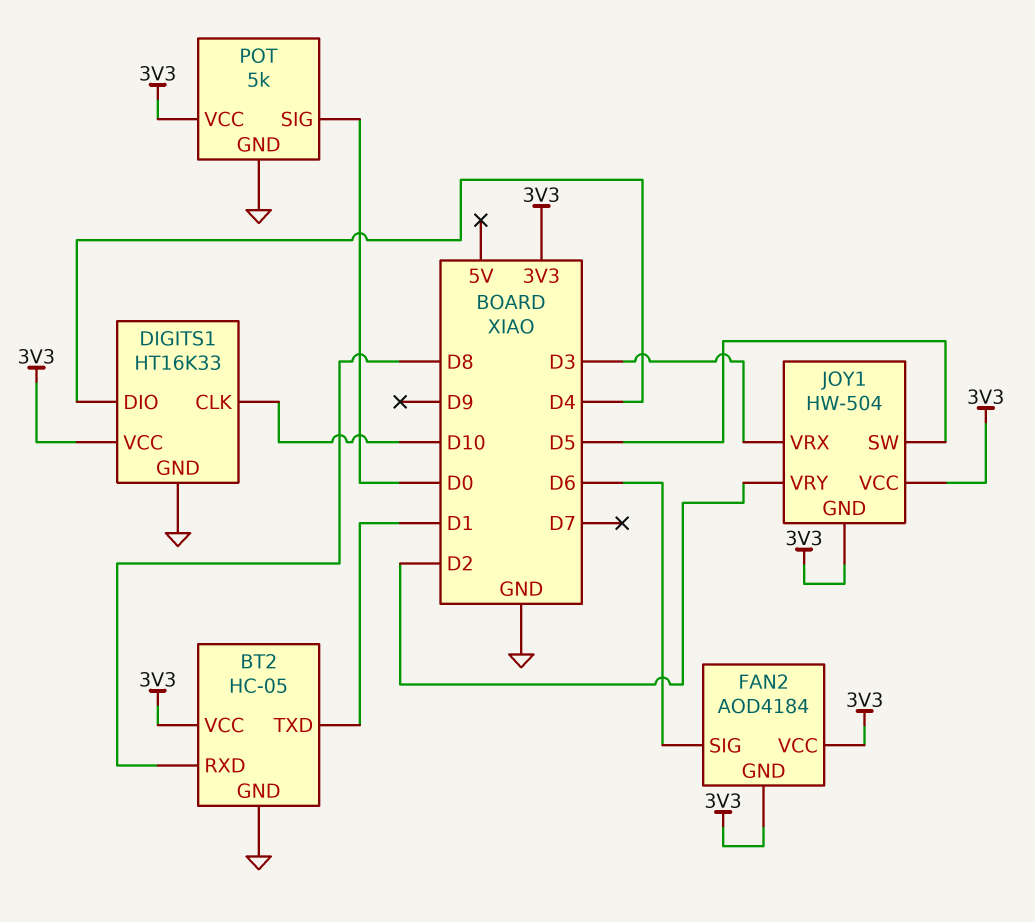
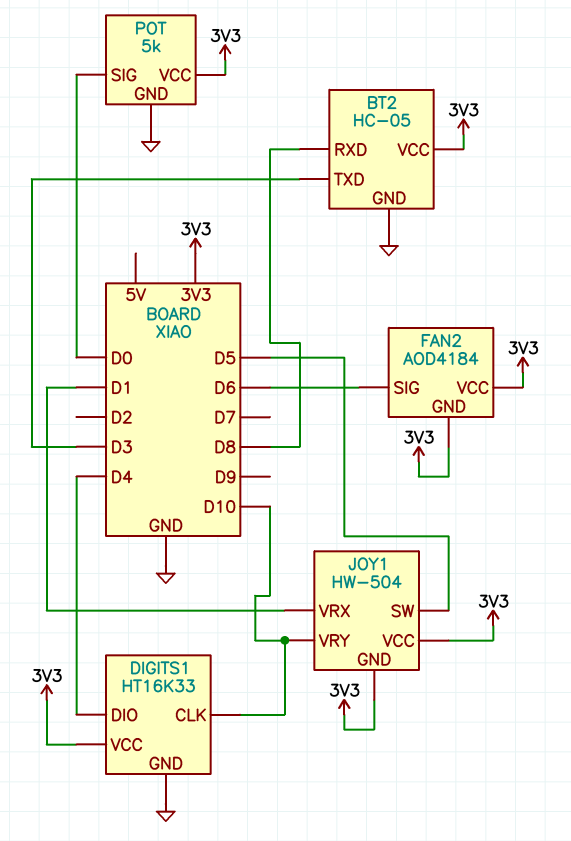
BT2 pin TXD: D1 -> D3
JOY1 pin VRX: D3 -> D1
JOY1 pin VRY: D2 -> D10

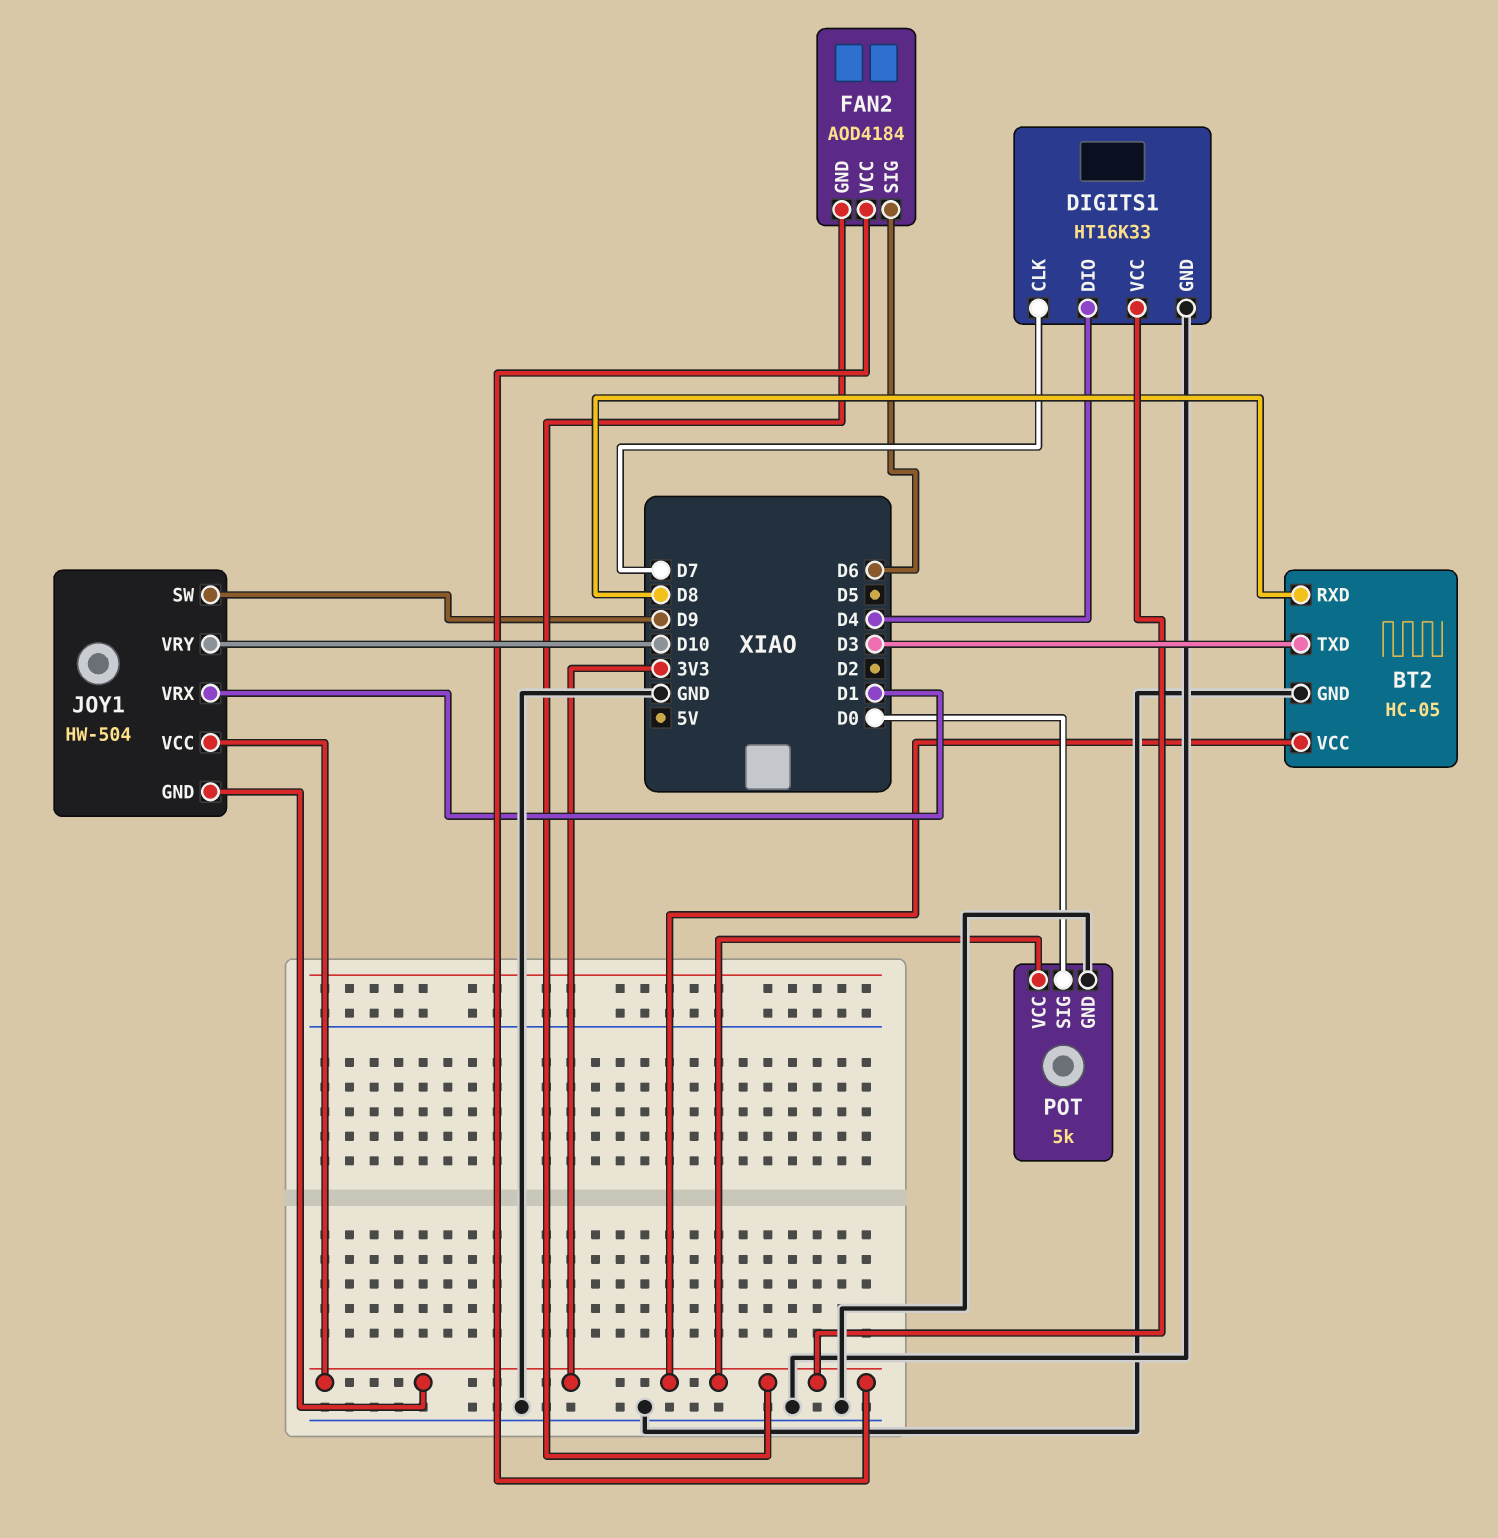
DIGITS1 pin CLK: D10 -> D7
JOY1 pin SW: D5 -> D9

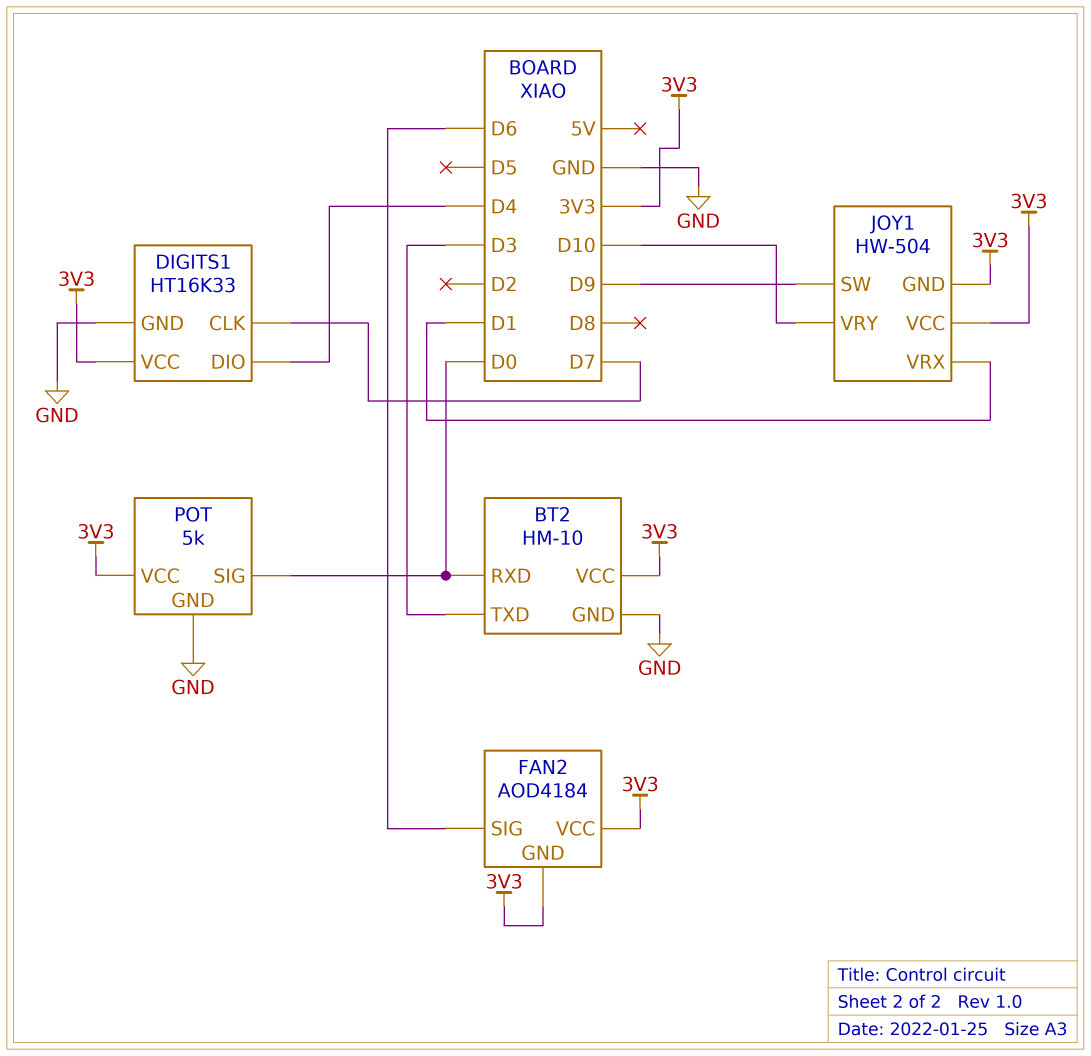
BT2: HC-05 -> HM-10
BT2 pin RXD: D8 -> D0

